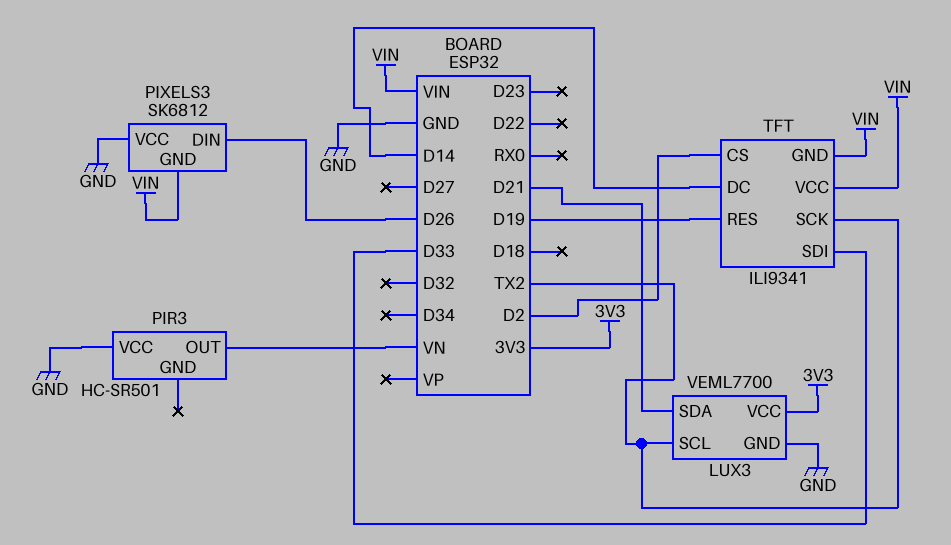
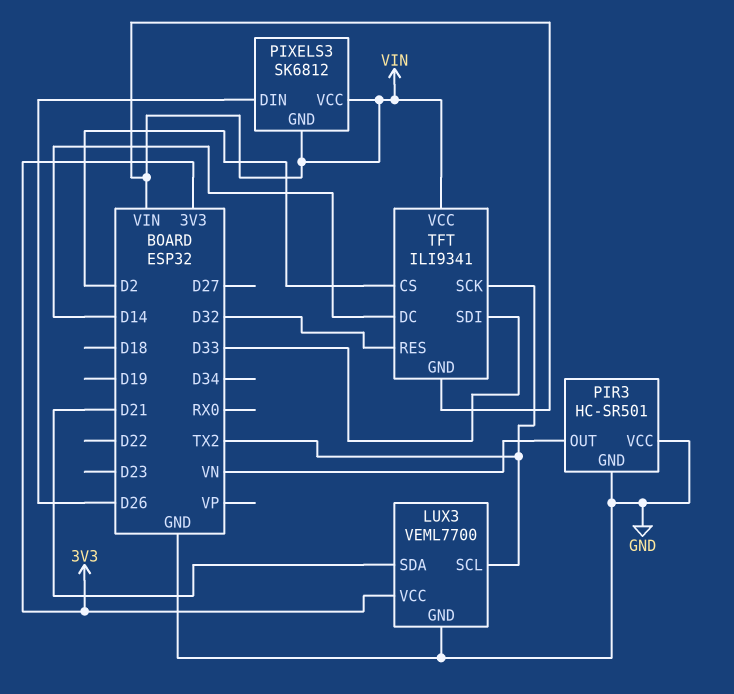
PIR3 pin GND: none -> GND
PIXELS3 pin VCC: GND -> VIN
TFT pin RES: D19 -> D32

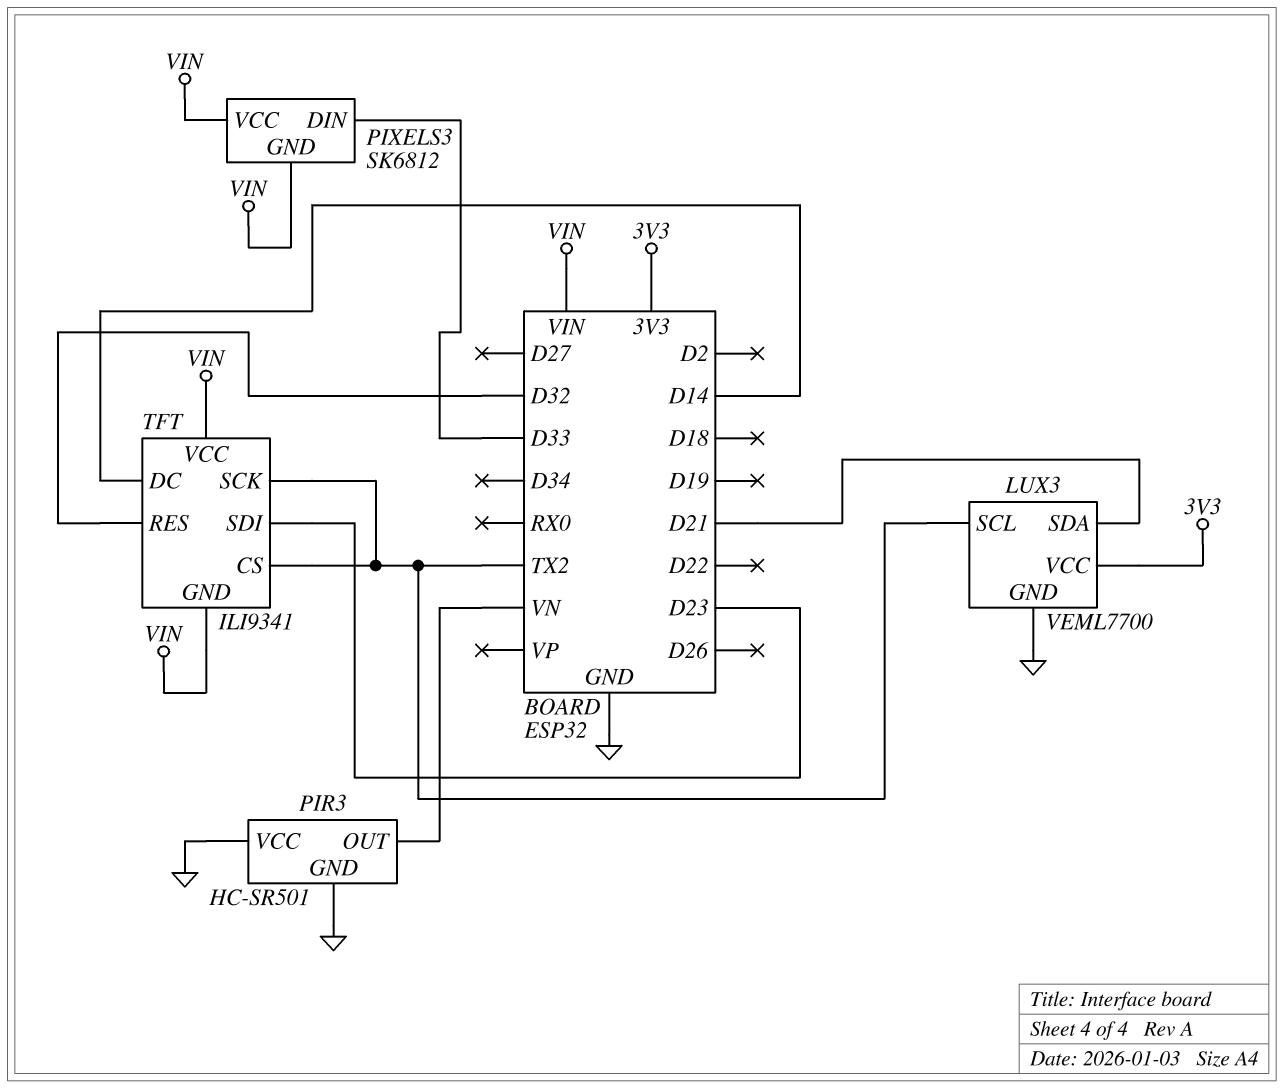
PIXELS3 pin DIN: D26 -> D33
TFT pin CS: D2 -> TX2
TFT pin SDI: D33 -> D23

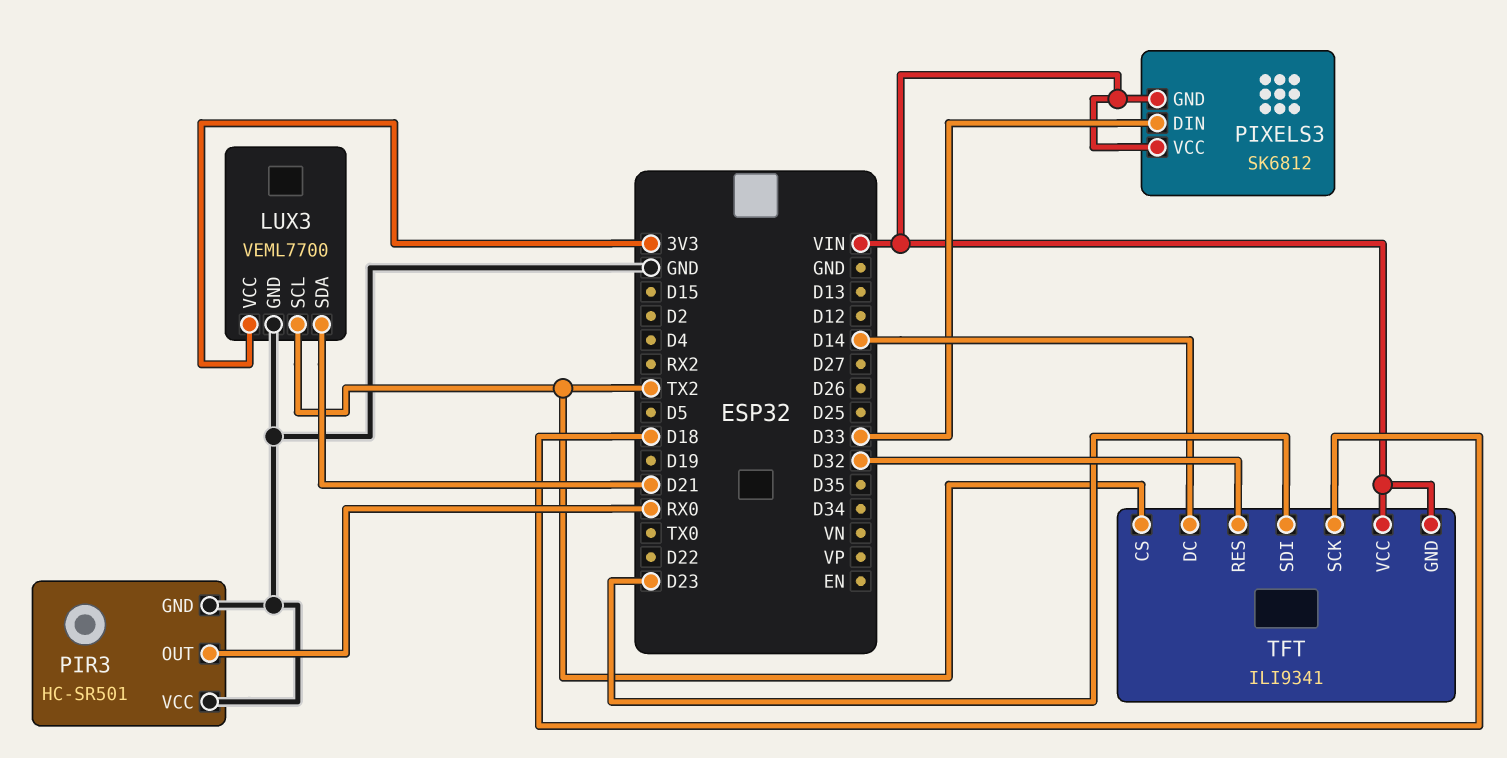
PIR3 pin OUT: VN -> RX0
TFT pin SCK: TX2 -> D18

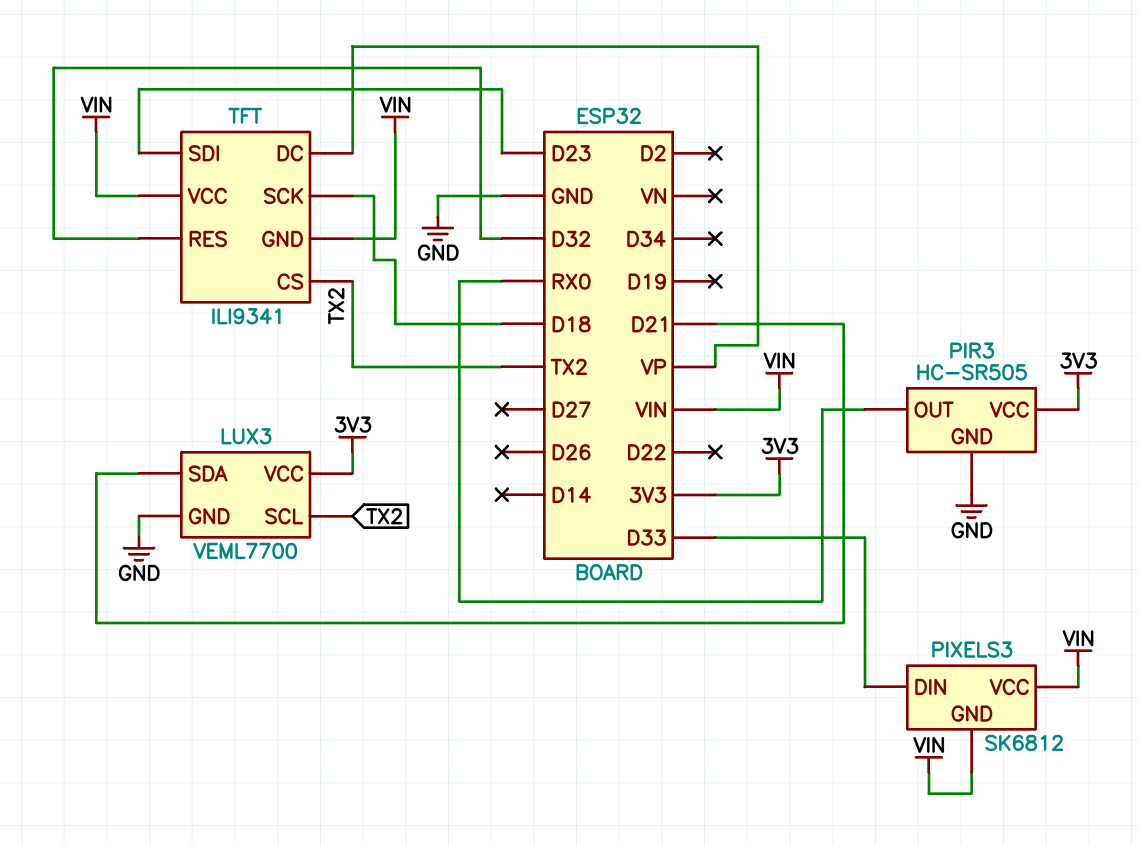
PIR3: HC-SR501 -> HC-SR505
PIR3 pin VCC: GND -> 3V3
TFT pin DC: D14 -> VP

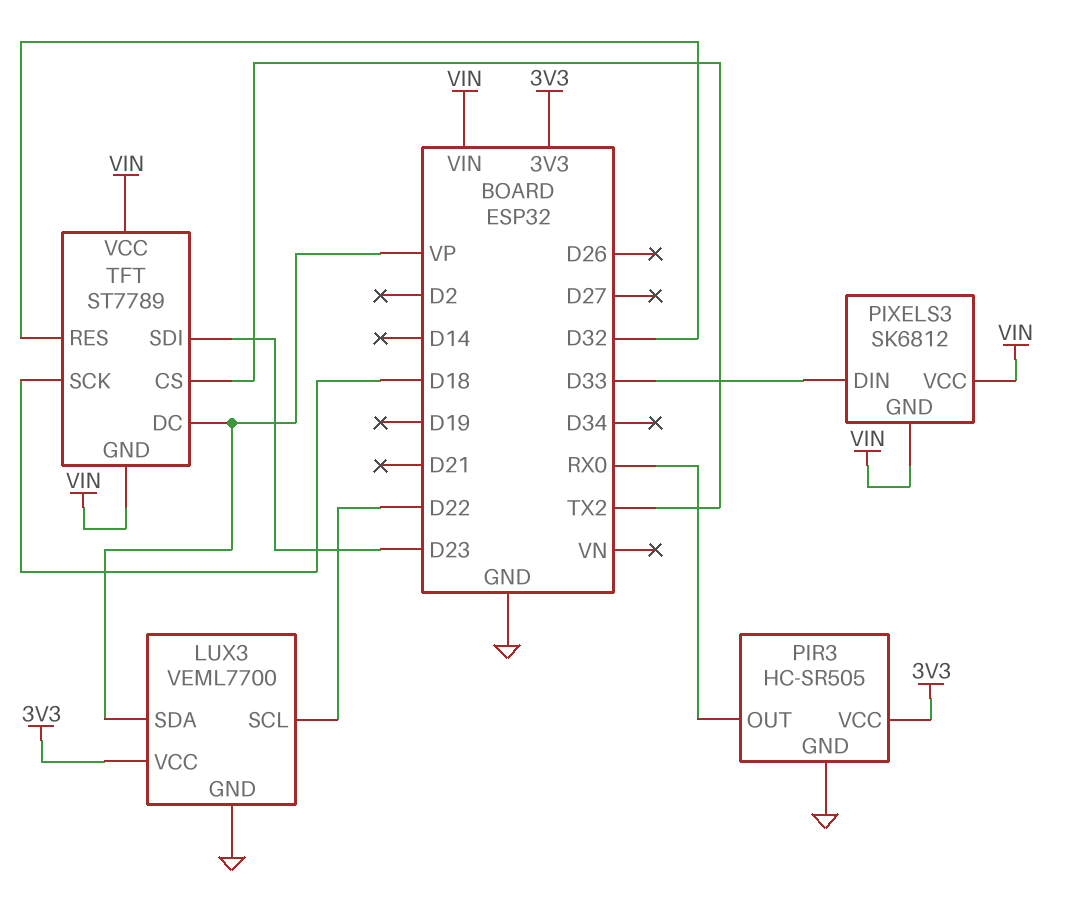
LUX3 pin SCL: TX2 -> D22
LUX3 pin SDA: D21 -> VP
TFT: ILI9341 -> ST7789

